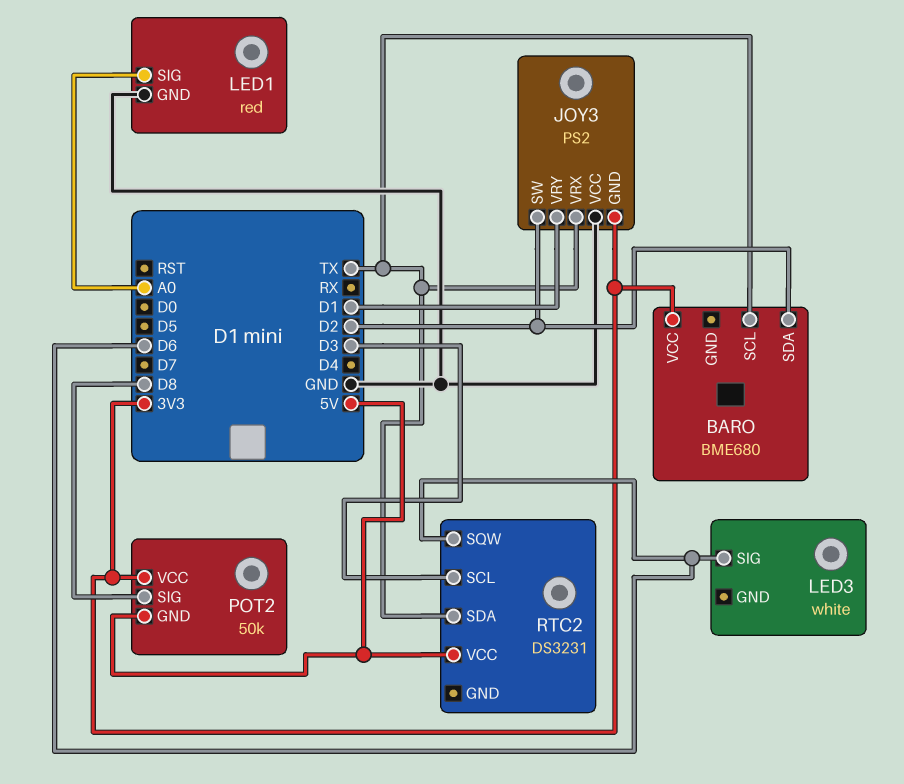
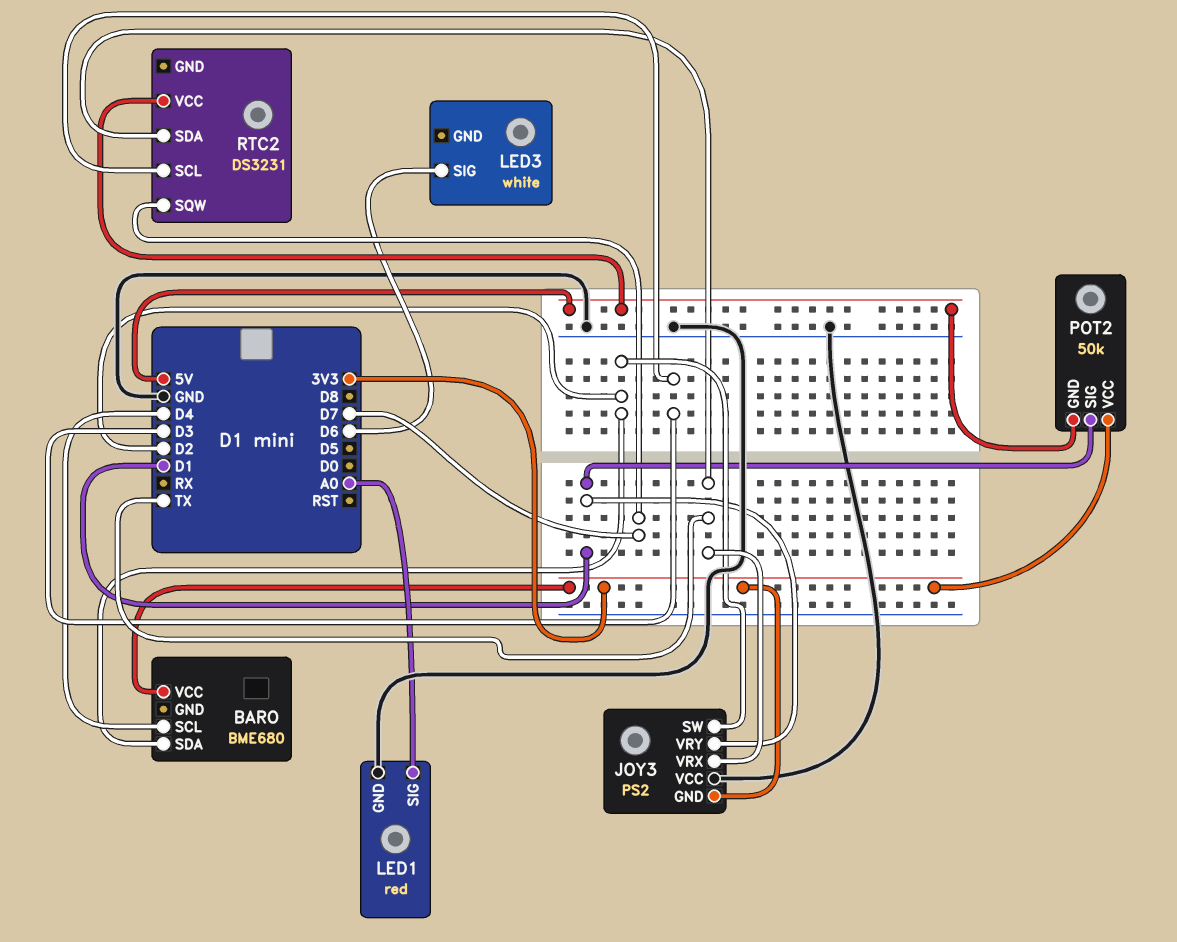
BARO pin SCL: TX -> D4
POT2 pin SIG: D8 -> D1
RTC2 pin SQW: D6 -> D7

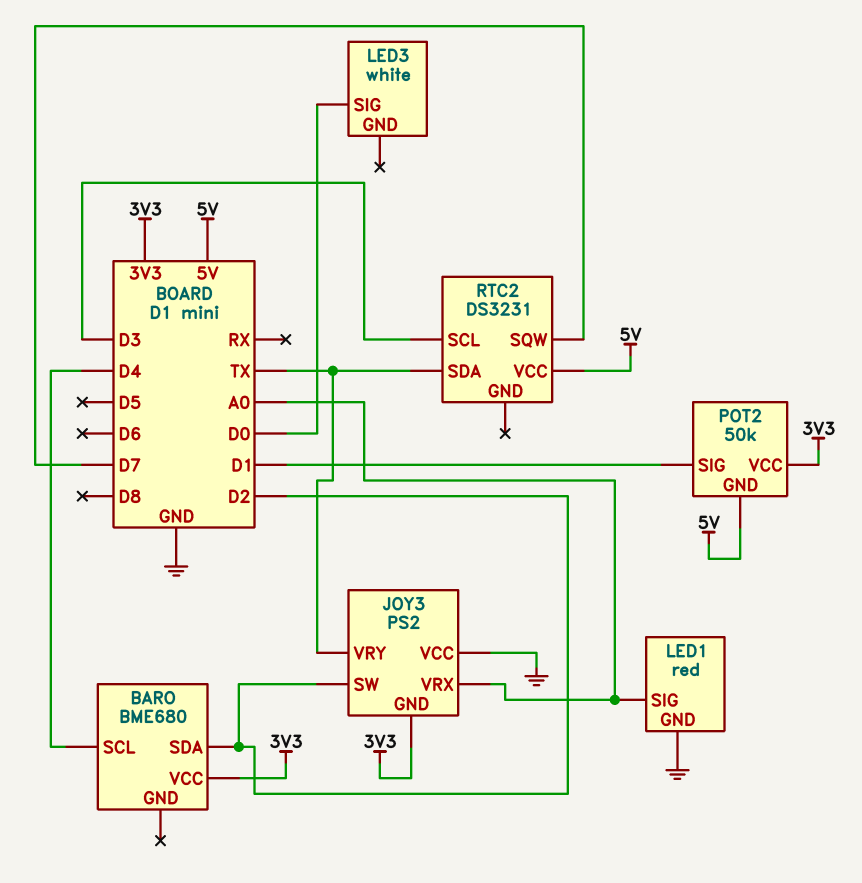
JOY3 pin VRX: TX -> A0
JOY3 pin VRY: D1 -> TX
LED3 pin SIG: D6 -> D0

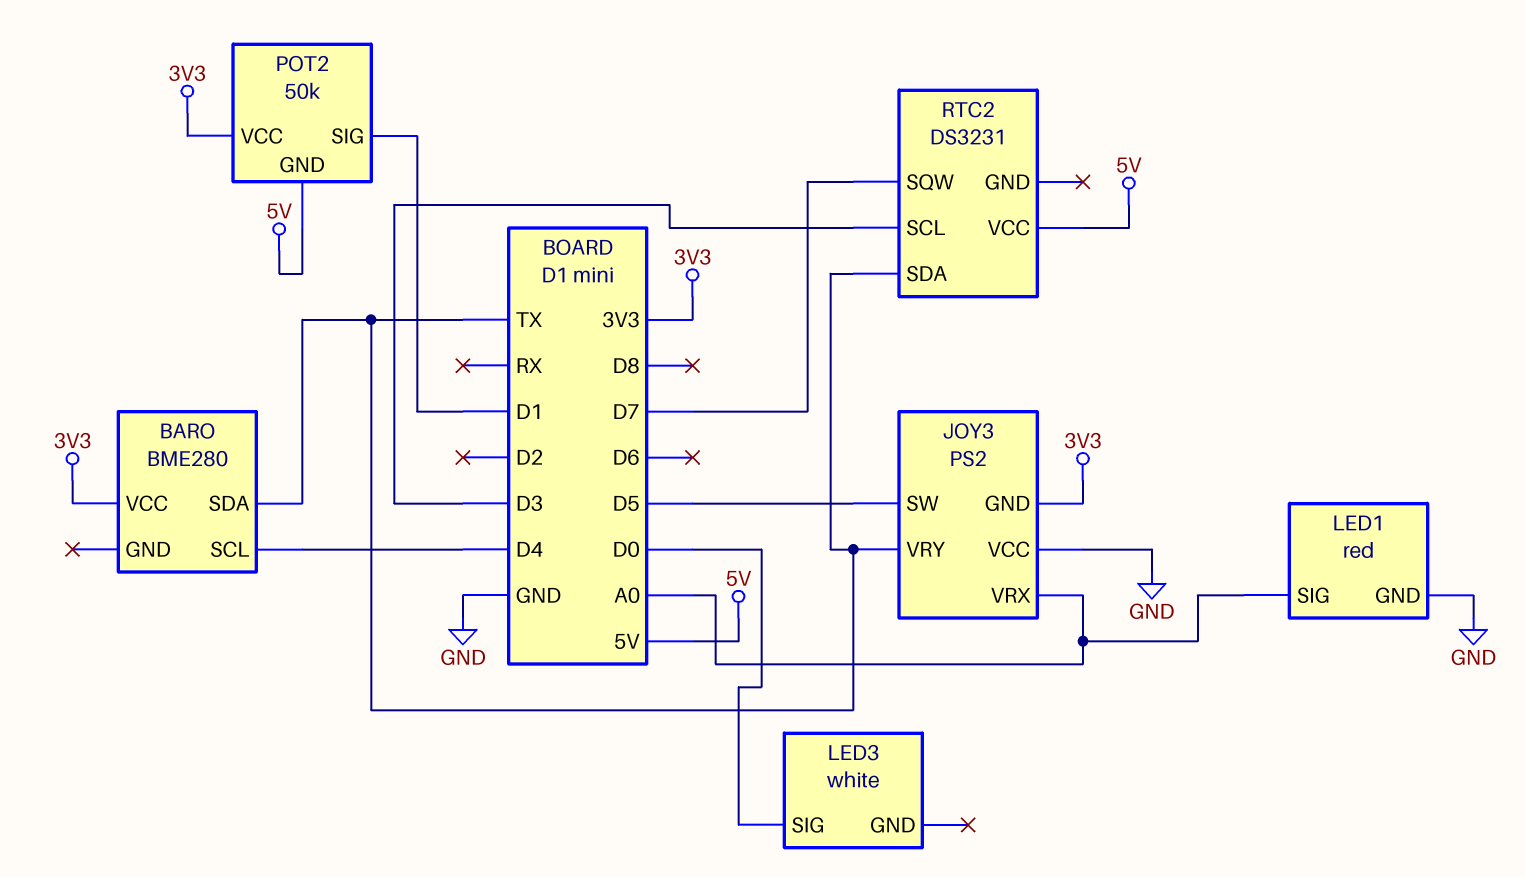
BARO: BME680 -> BME280
BARO pin SDA: D2 -> TX
JOY3 pin SW: D2 -> D5

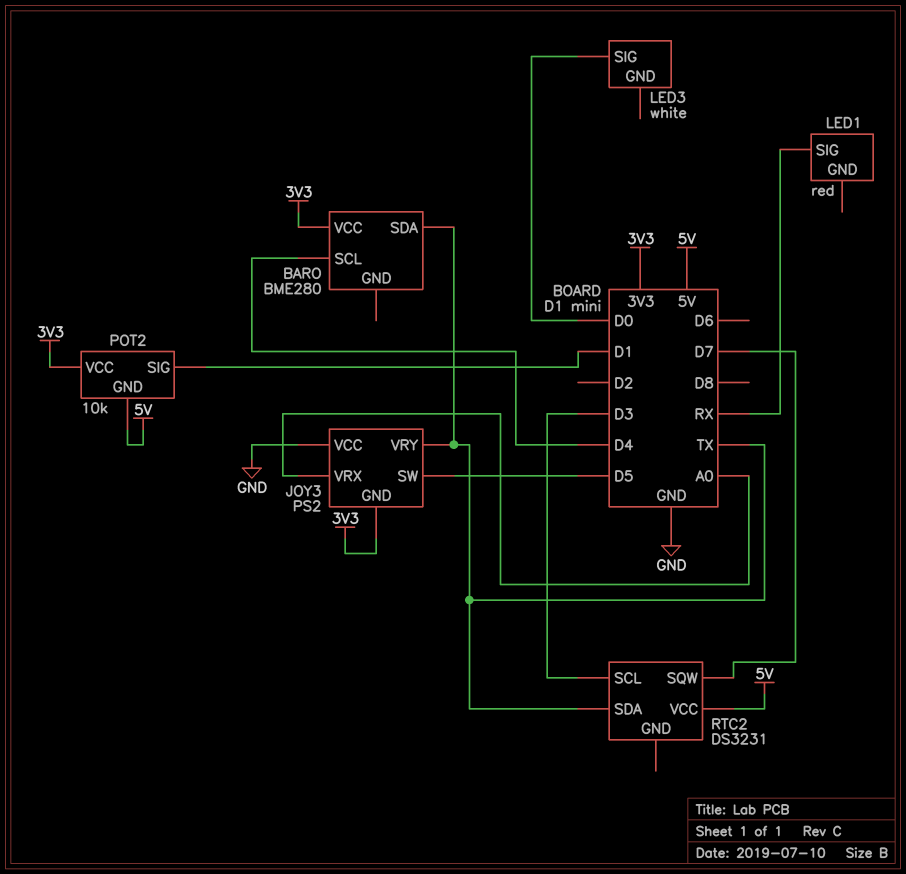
LED1 pin GND: GND -> none
LED1 pin SIG: A0 -> RX
POT2: 50k -> 10k

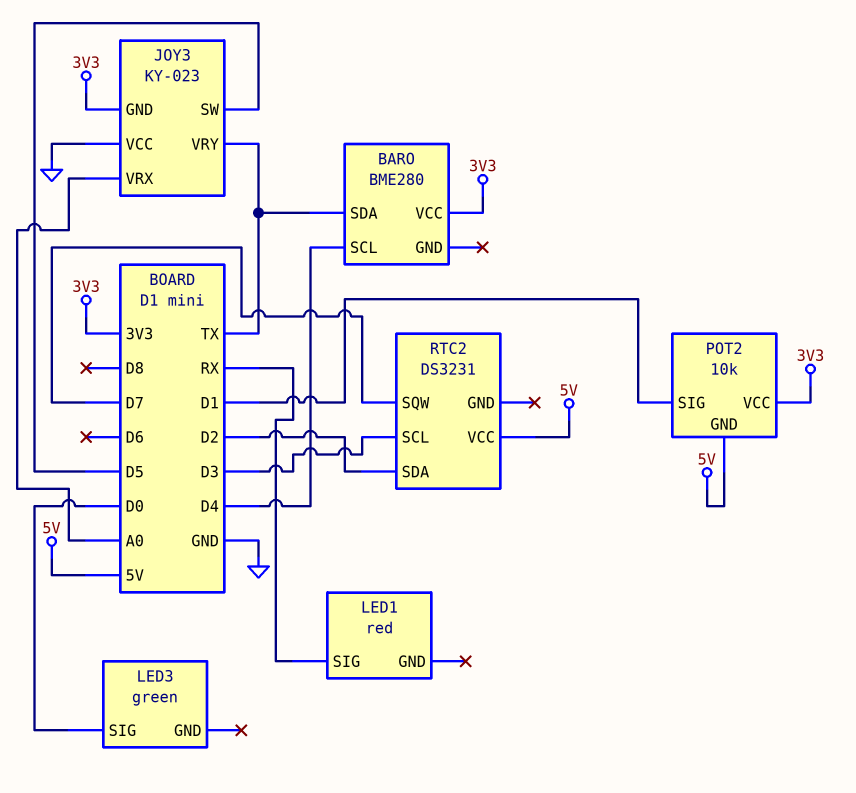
JOY3: PS2 -> KY-023
LED3: white -> green
RTC2 pin SDA: TX -> D2

